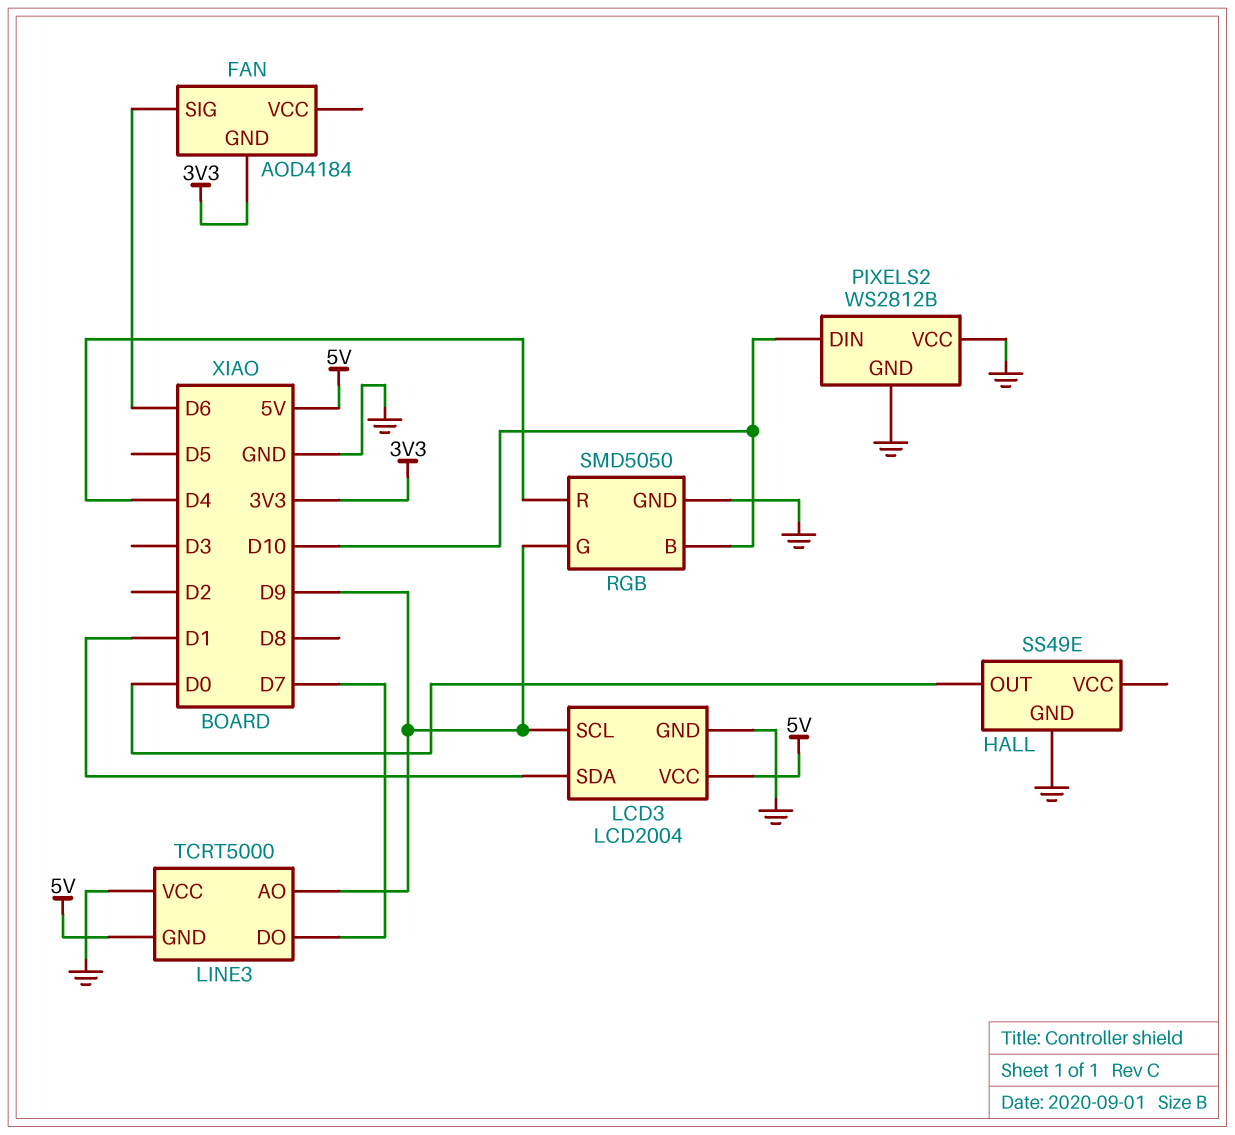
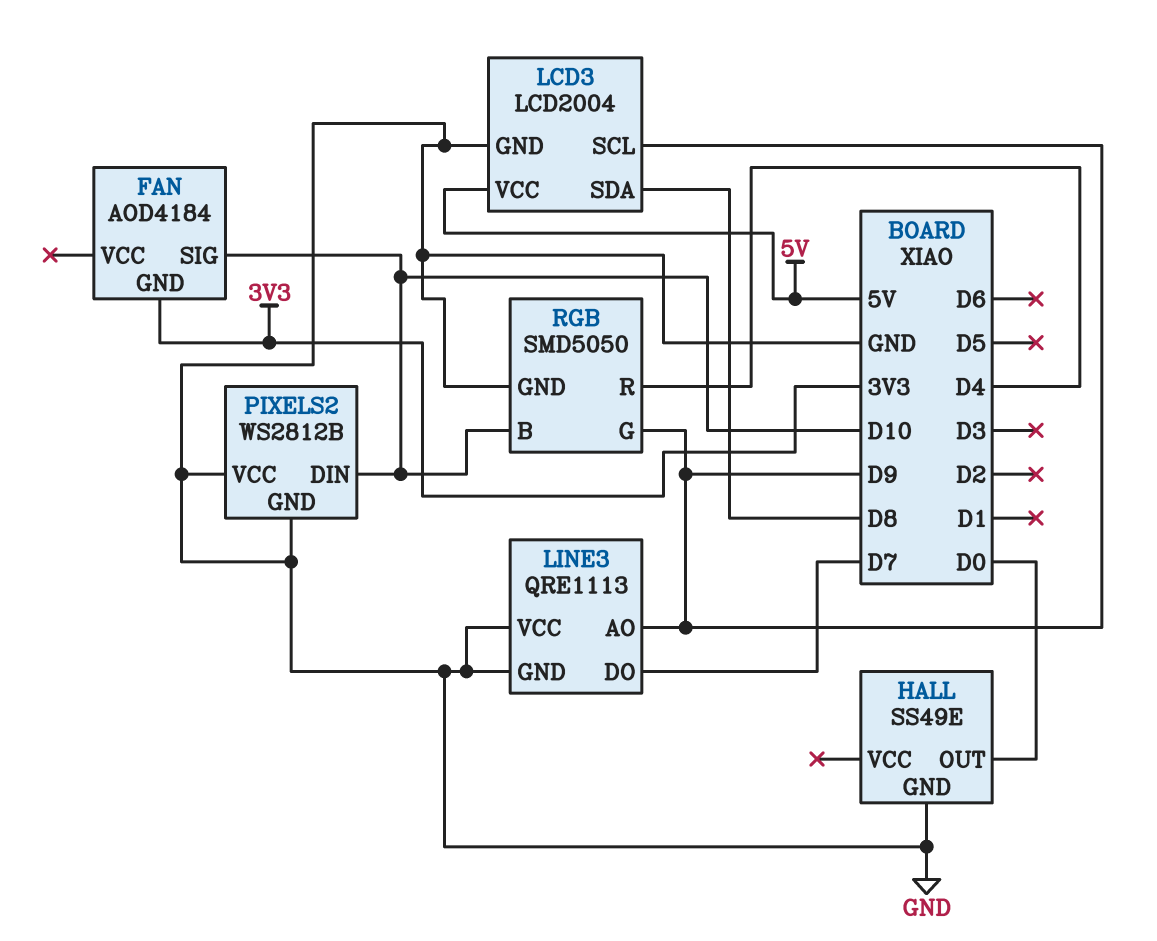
FAN pin SIG: D6 -> D10
LCD3 pin SDA: D1 -> D8
LINE3: TCRT5000 -> QRE1113
LINE3 pin GND: 5V -> GND

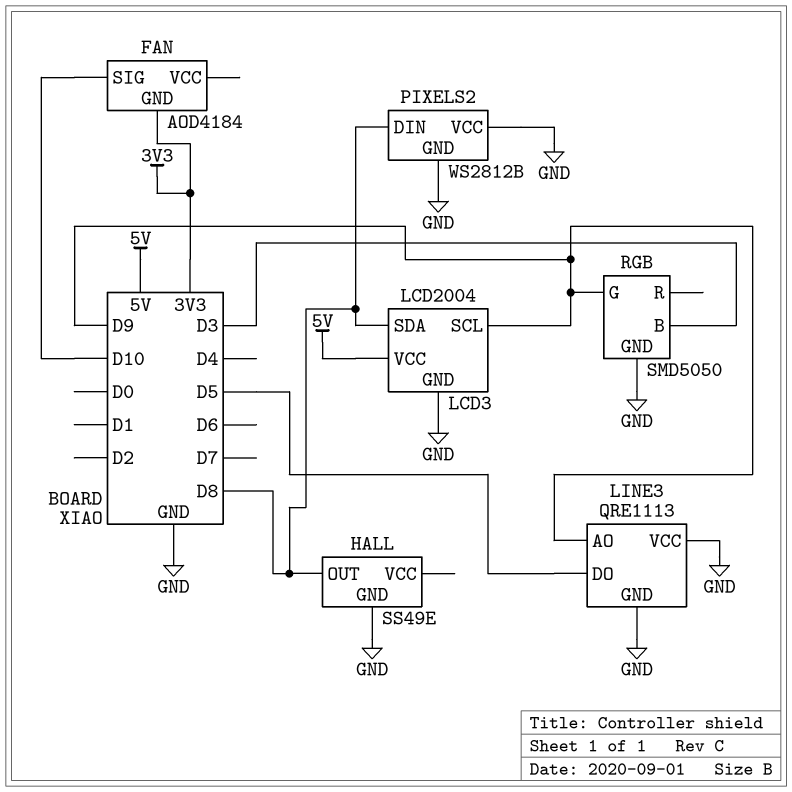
HALL pin OUT: D0 -> D8
LINE3 pin DO: D7 -> D5
PIXELS2 pin DIN: D10 -> D8
RGB pin B: D10 -> D3
RGB pin R: D4 -> none

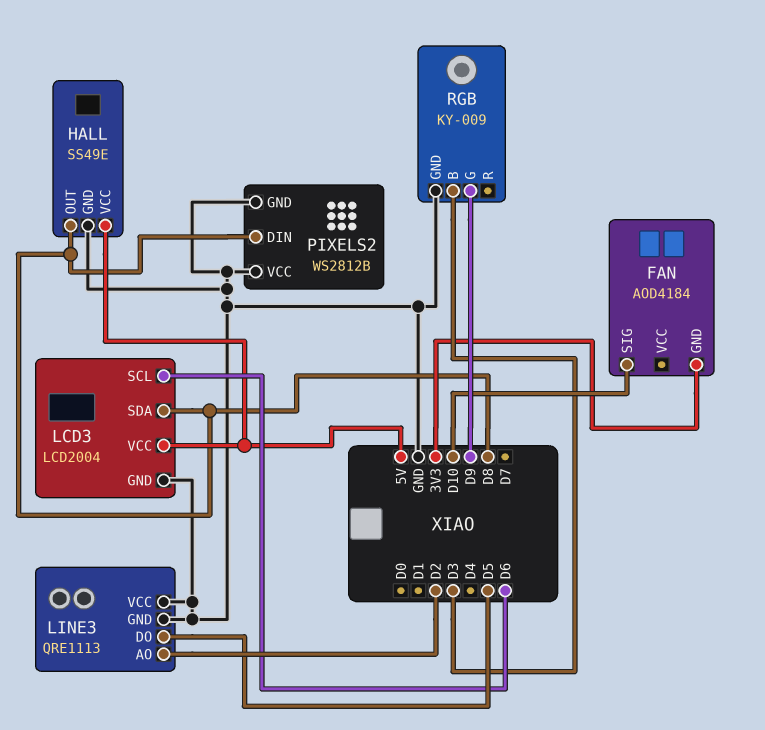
HALL pin VCC: none -> 5V
LCD3 pin SCL: D9 -> D6
LINE3 pin AO: D9 -> D2
RGB: SMD5050 -> KY-009

